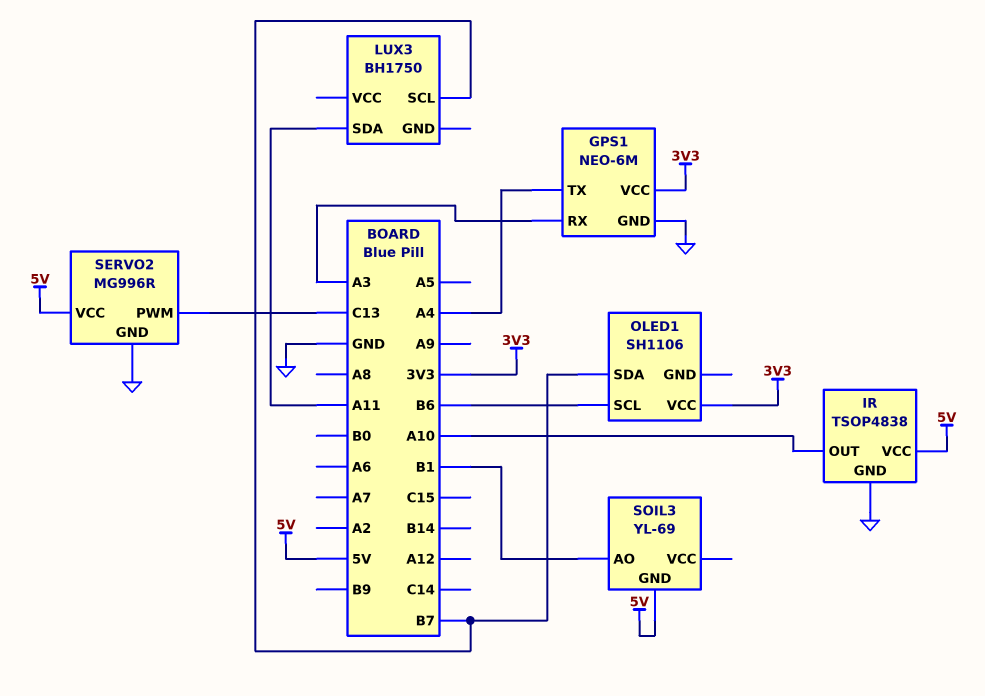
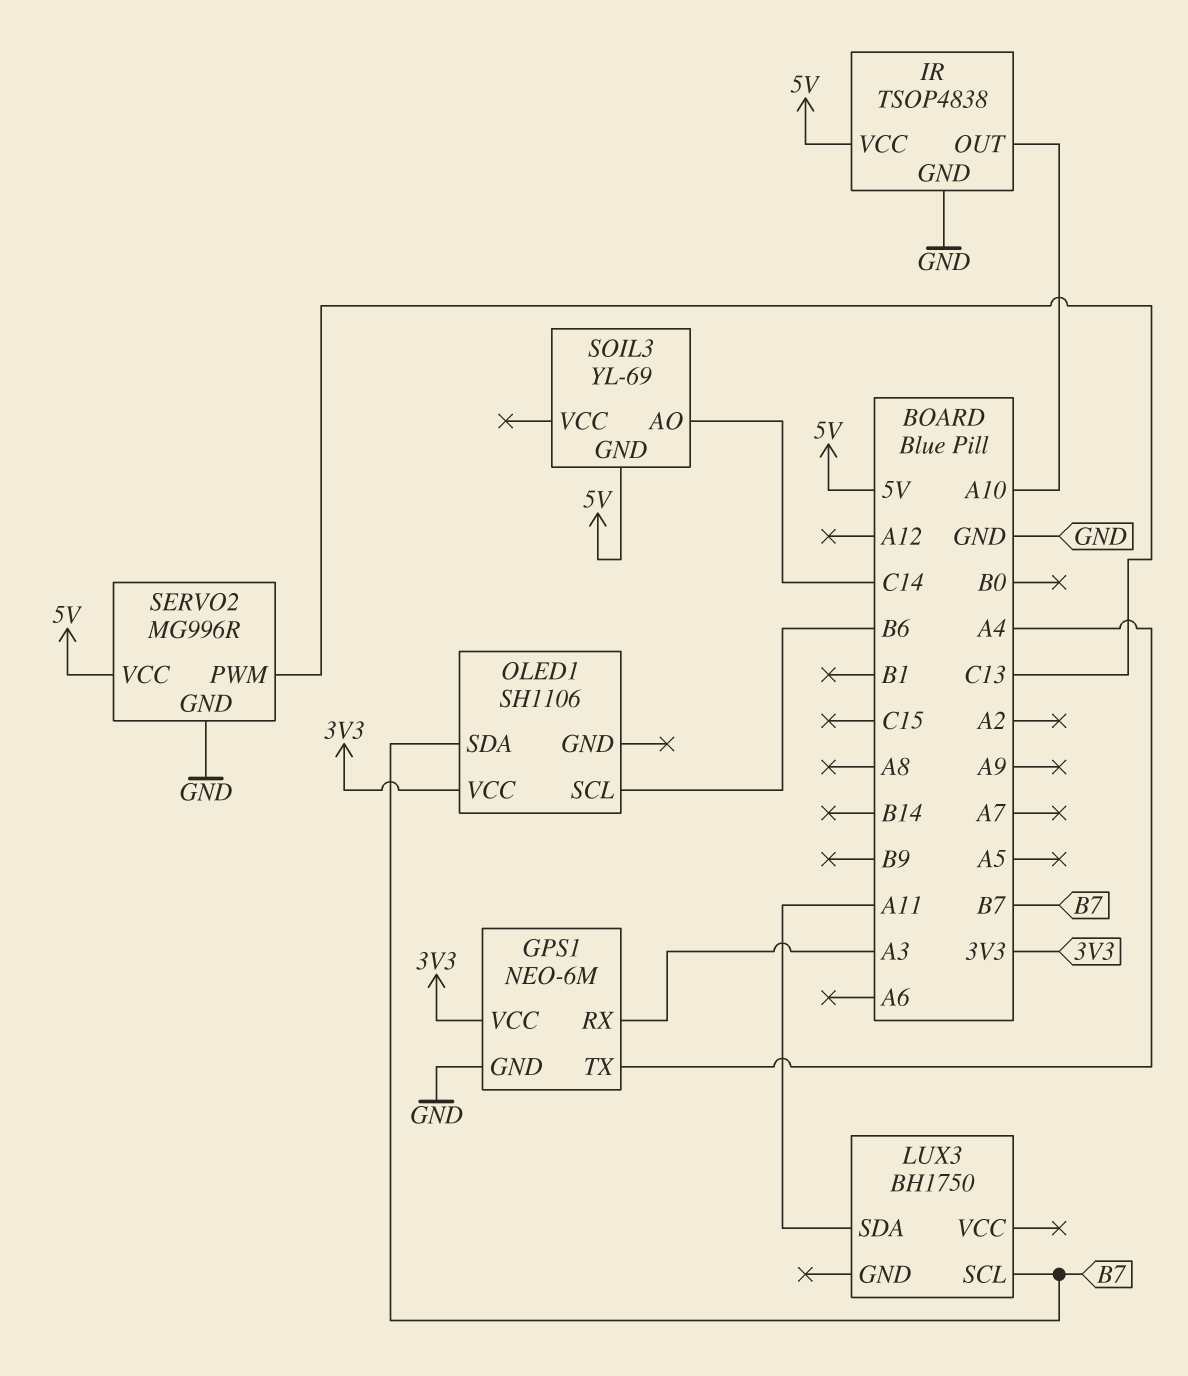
SOIL3 pin AO: B1 -> C14

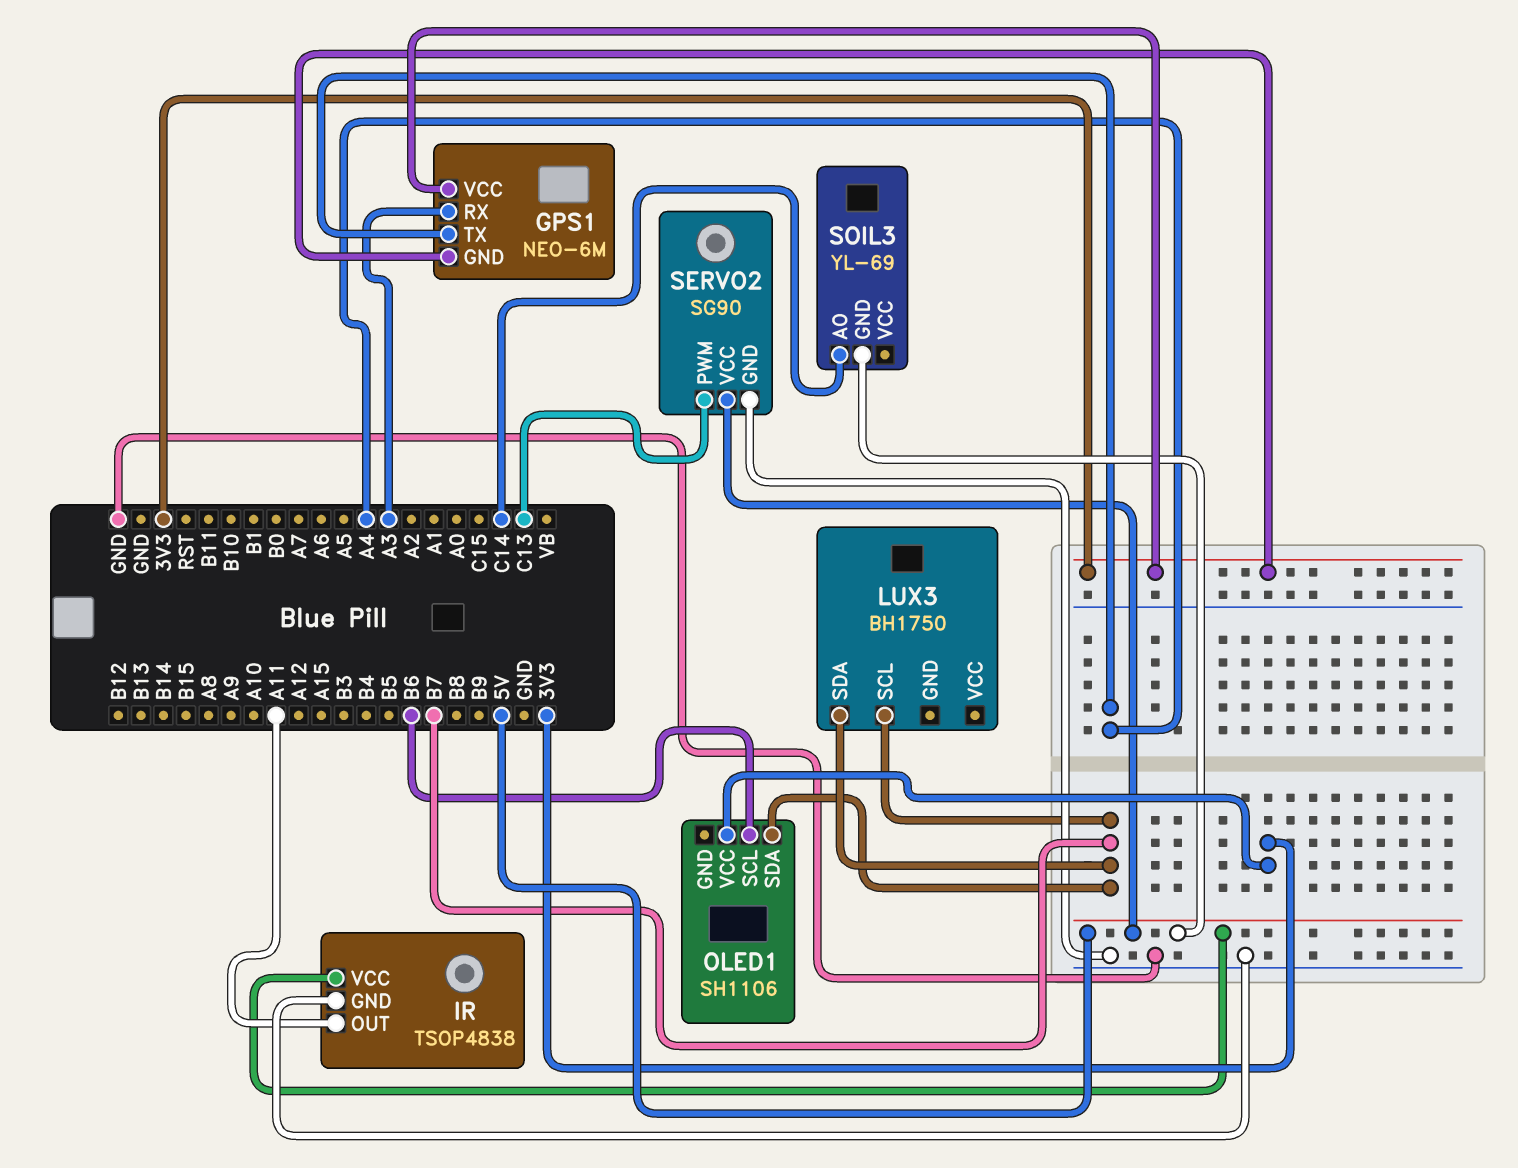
GPS1 pin GND: GND -> 3V3
IR pin OUT: A10 -> A11
LUX3 pin SDA: A11 -> B7
SERVO2: MG996R -> SG90

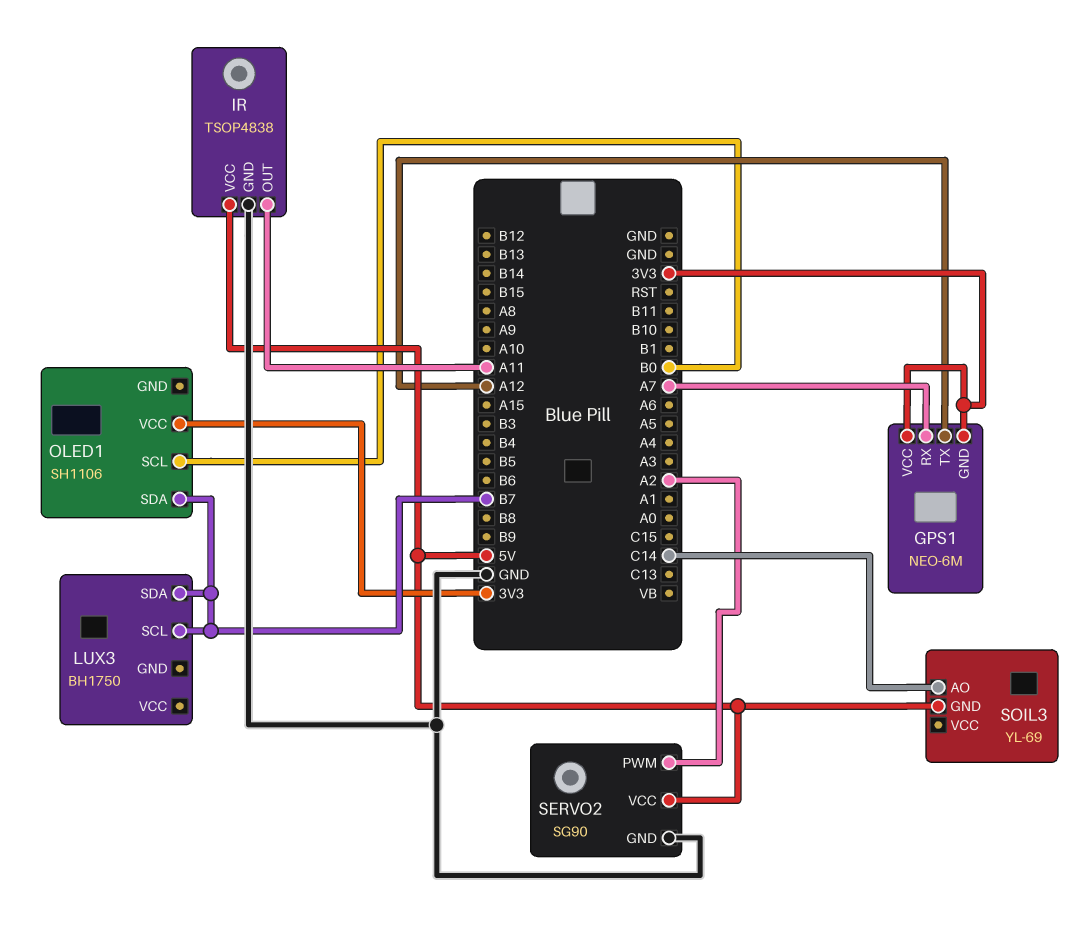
GPS1 pin RX: A3 -> A7
GPS1 pin TX: A4 -> A12
OLED1 pin SCL: B6 -> B0
SERVO2 pin PWM: C13 -> A2

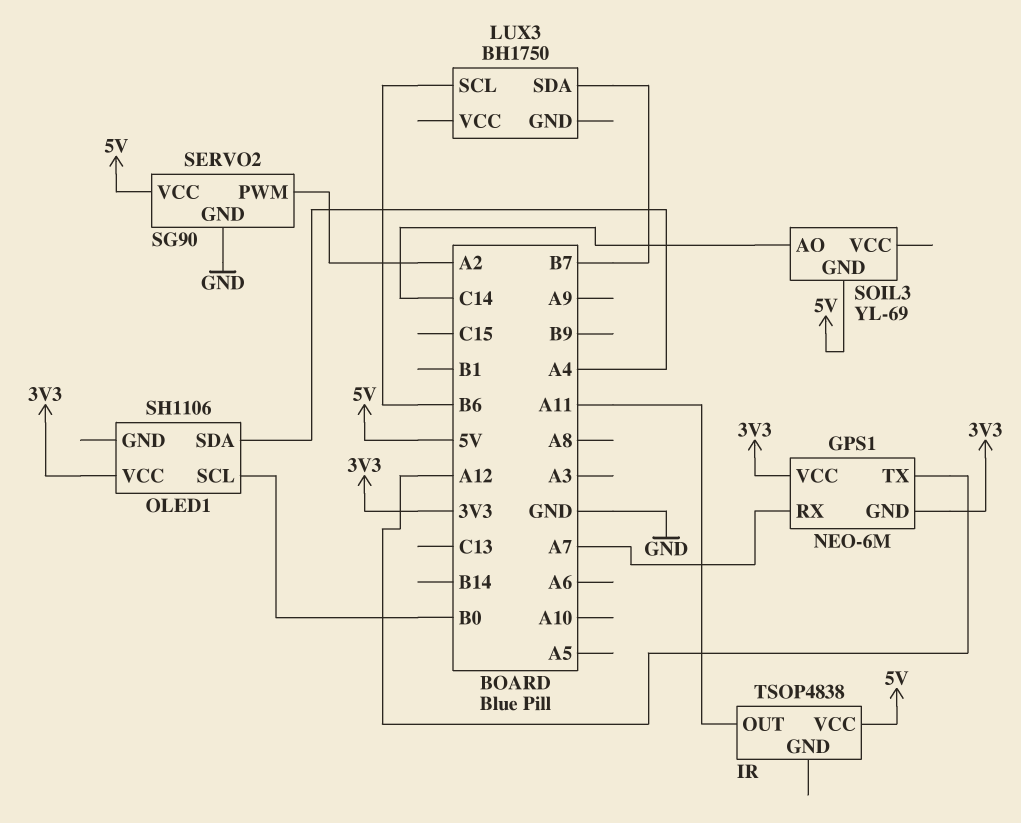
IR pin GND: GND -> none
LUX3 pin SCL: B7 -> B6
OLED1 pin SDA: B7 -> A4

